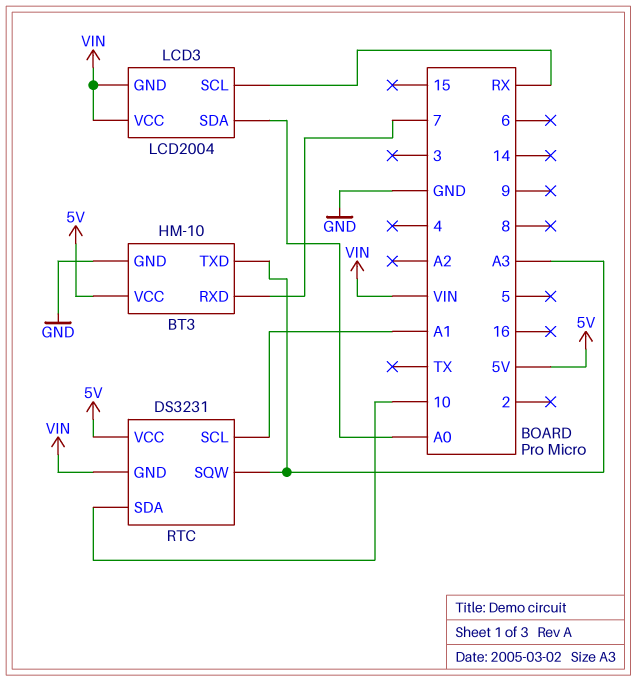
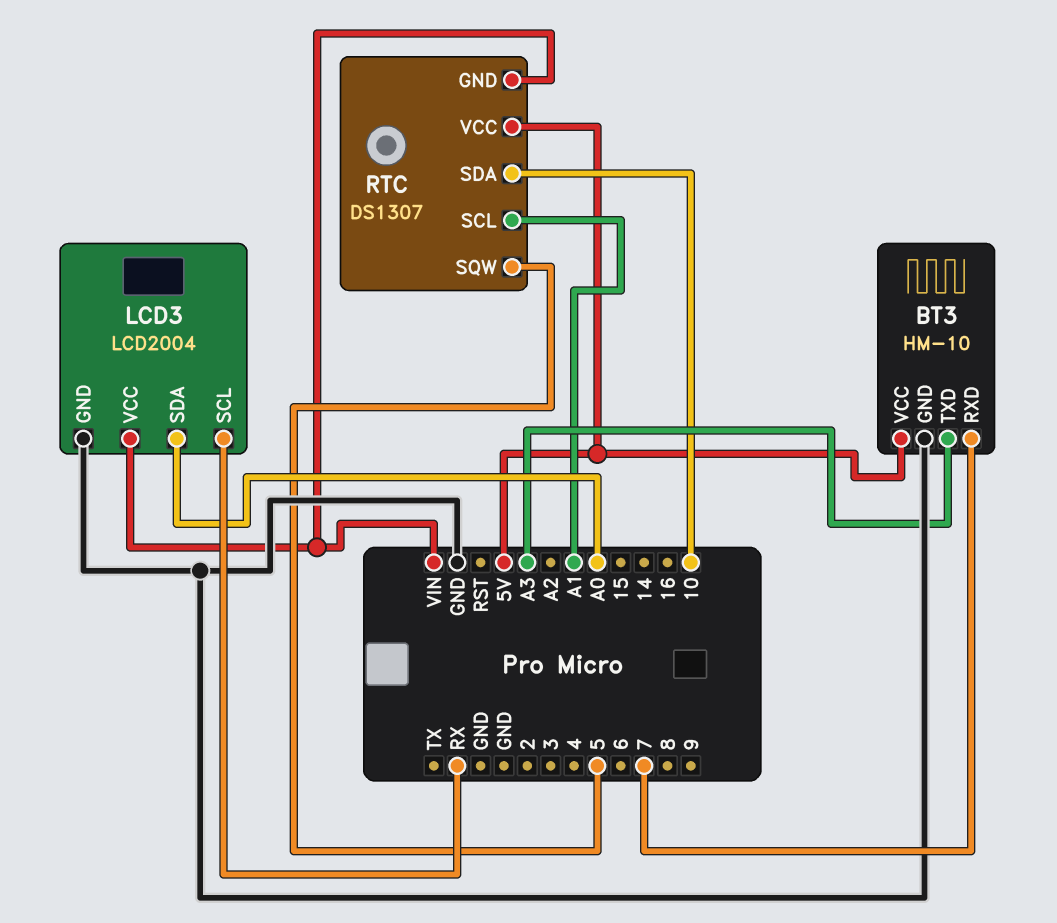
LCD3 pin GND: VIN -> GND
RTC: DS3231 -> DS1307
RTC pin SQW: A3 -> 5

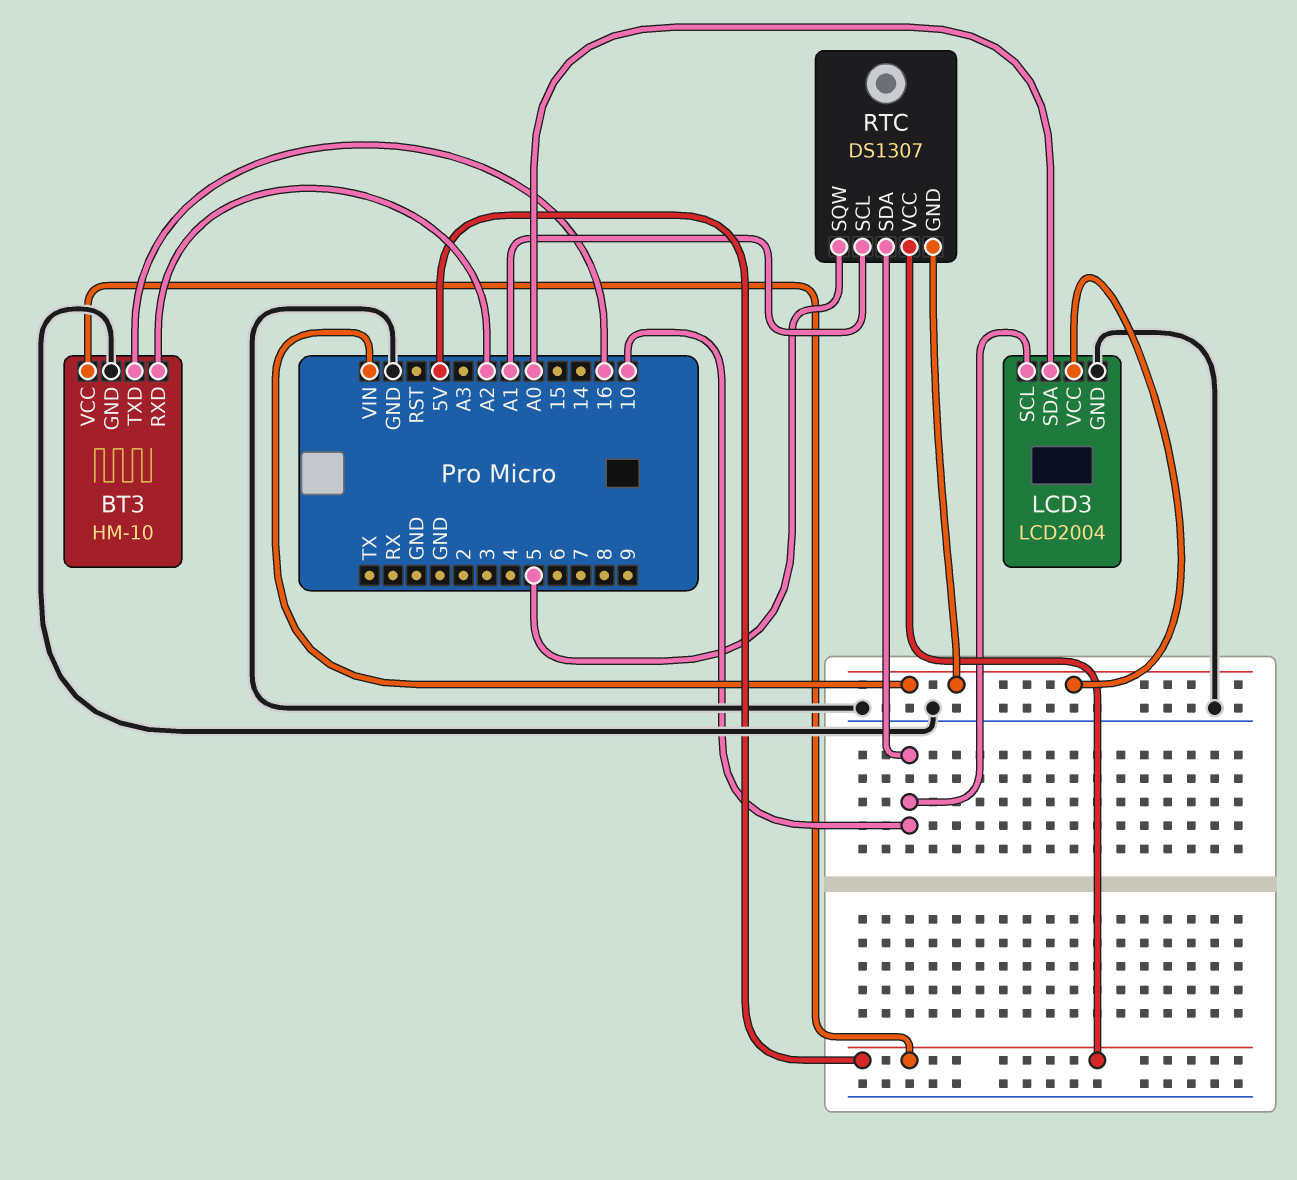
BT3 pin RXD: 7 -> A2
BT3 pin TXD: A3 -> 16
LCD3 pin SCL: RX -> 10

